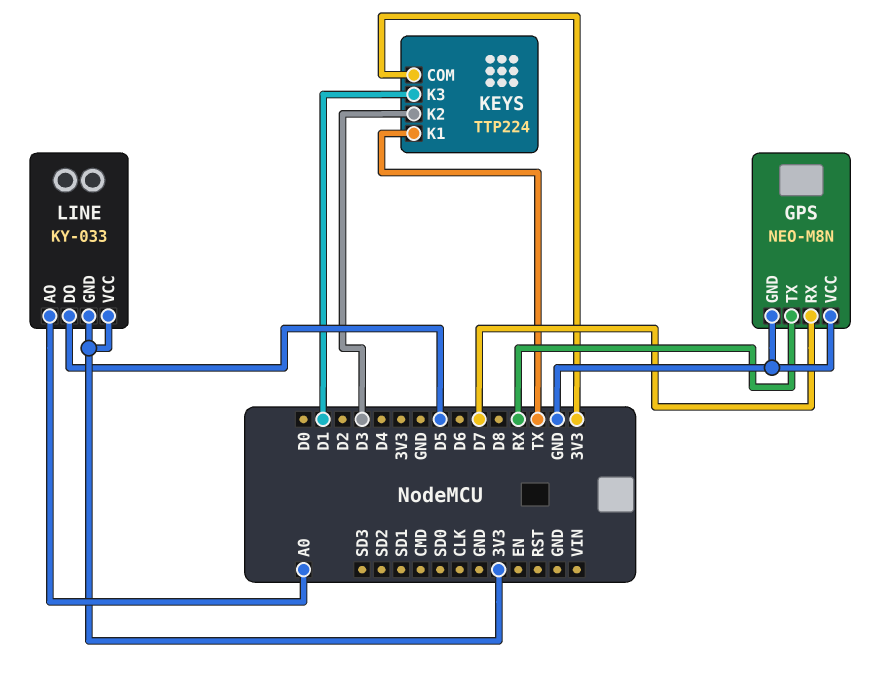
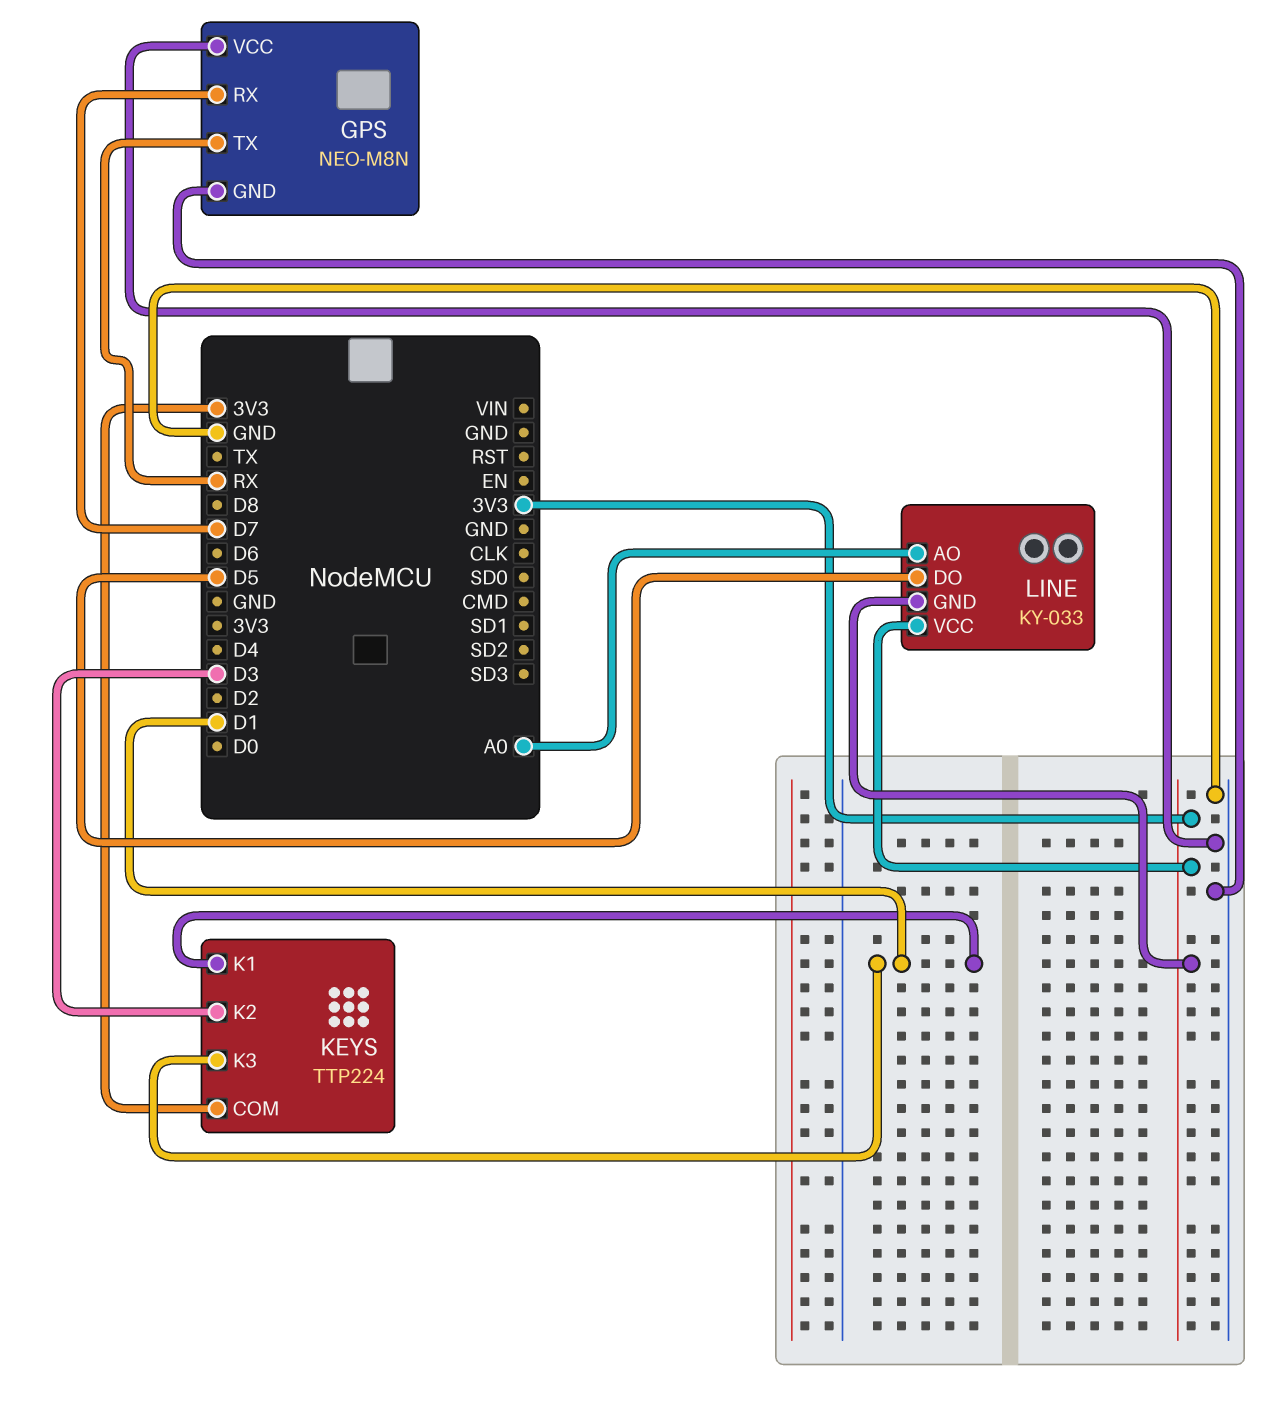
KEYS pin K1: TX -> D1

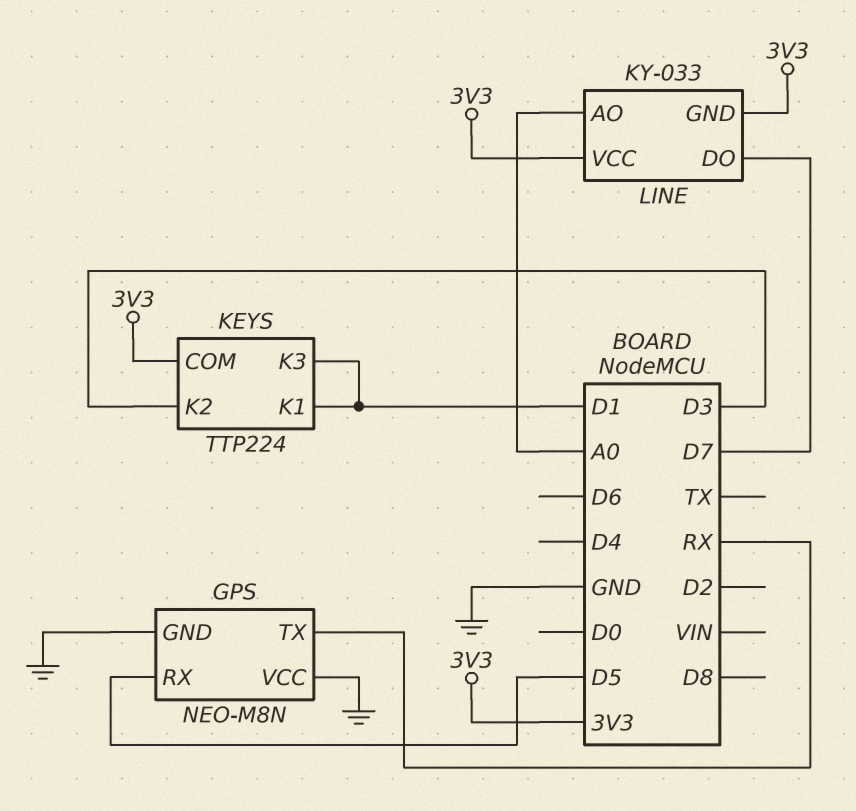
GPS pin RX: D7 -> D5
LINE pin DO: D5 -> D7

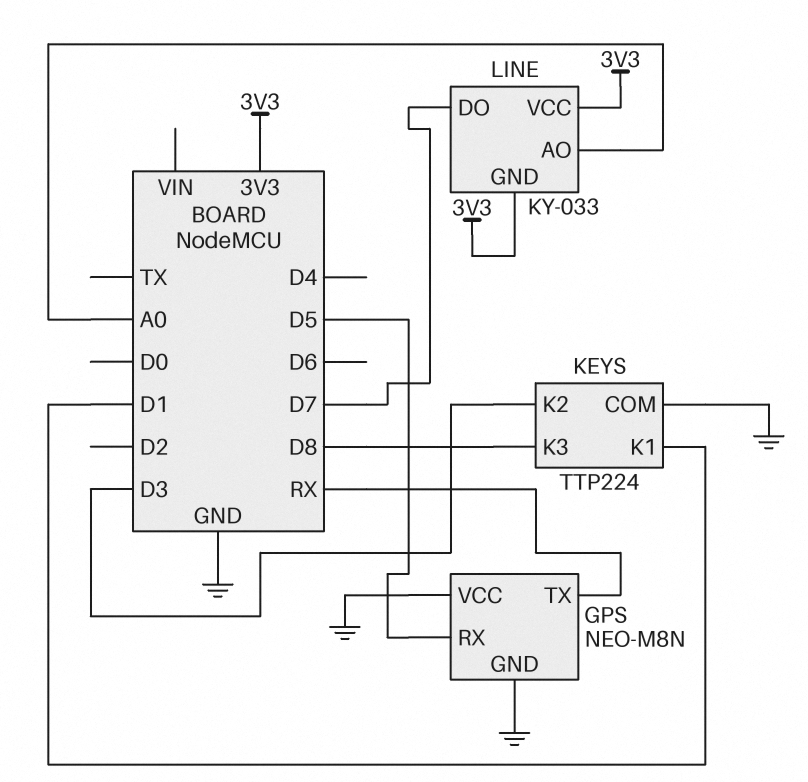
KEYS pin COM: 3V3 -> GND
KEYS pin K3: D1 -> D8

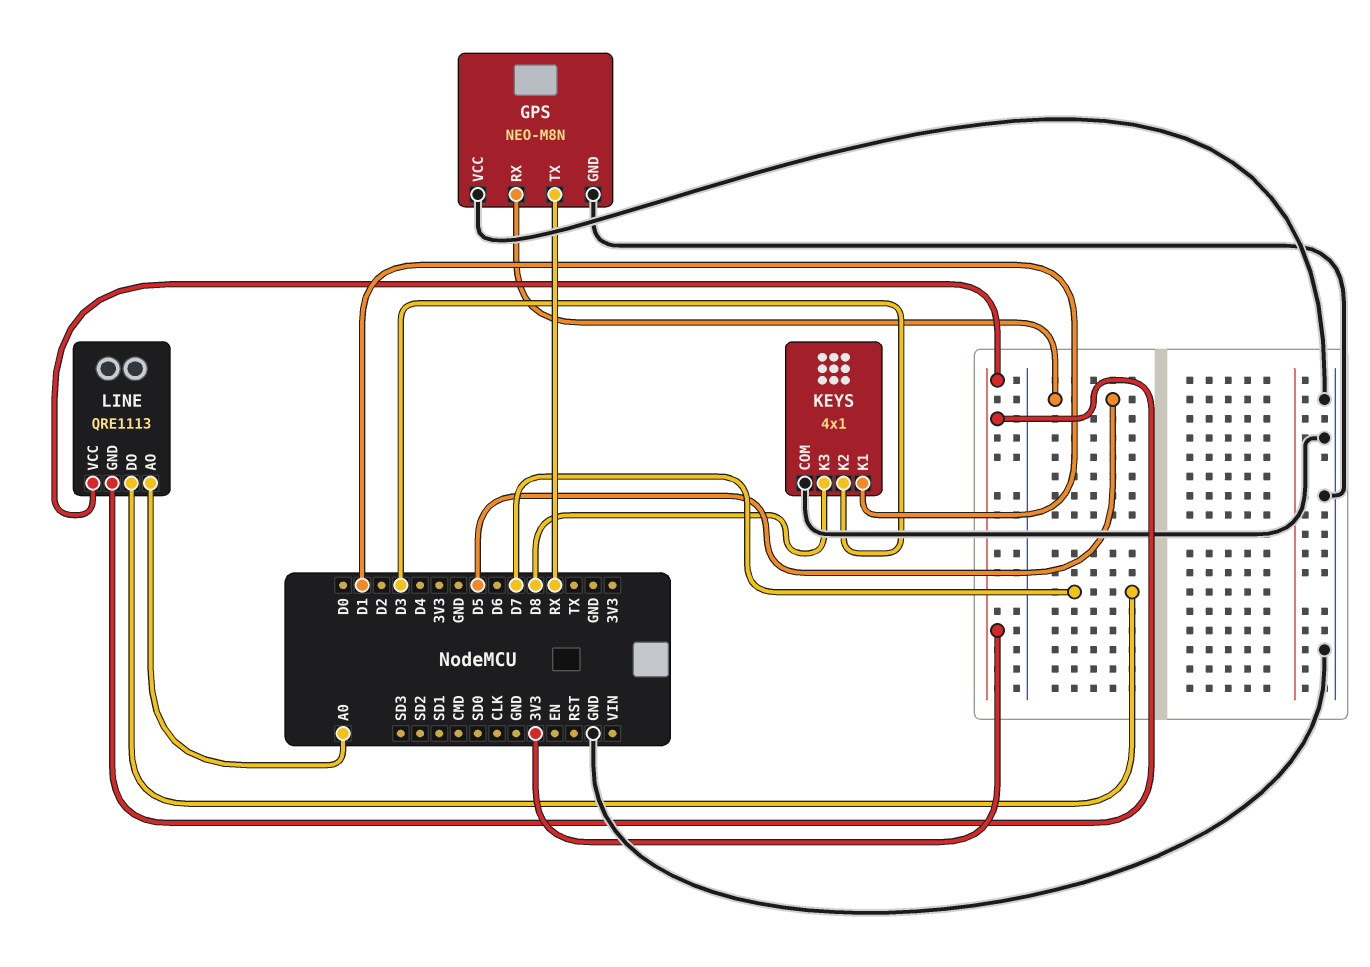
KEYS: TTP224 -> 4x1
LINE: KY-033 -> QRE1113

